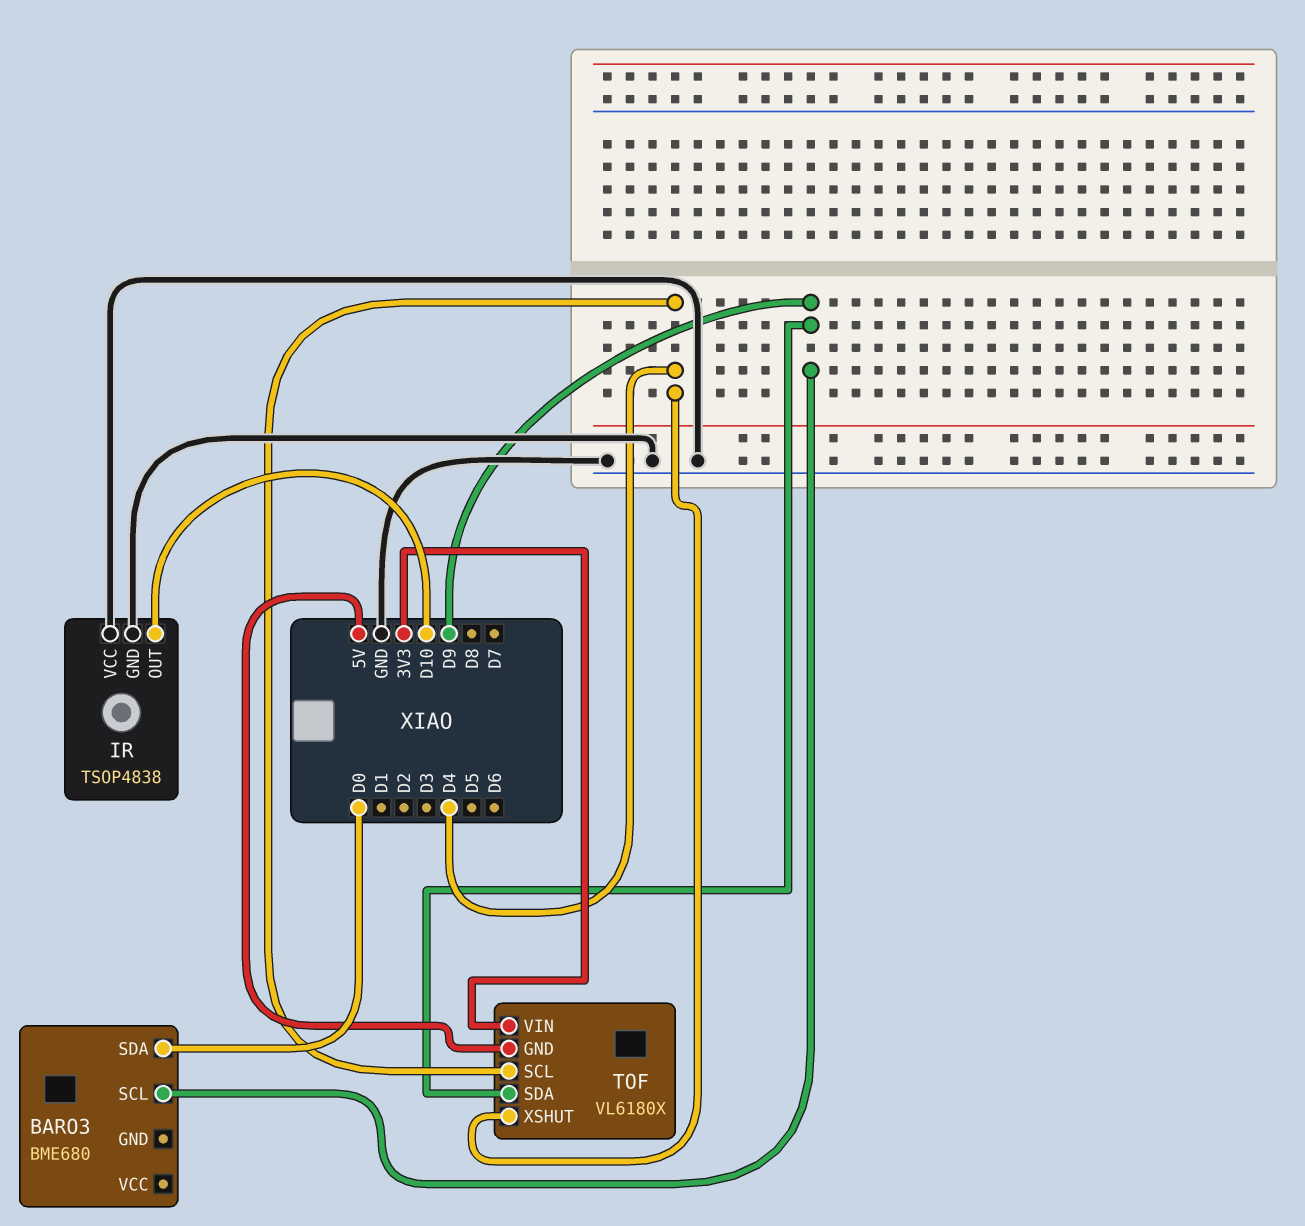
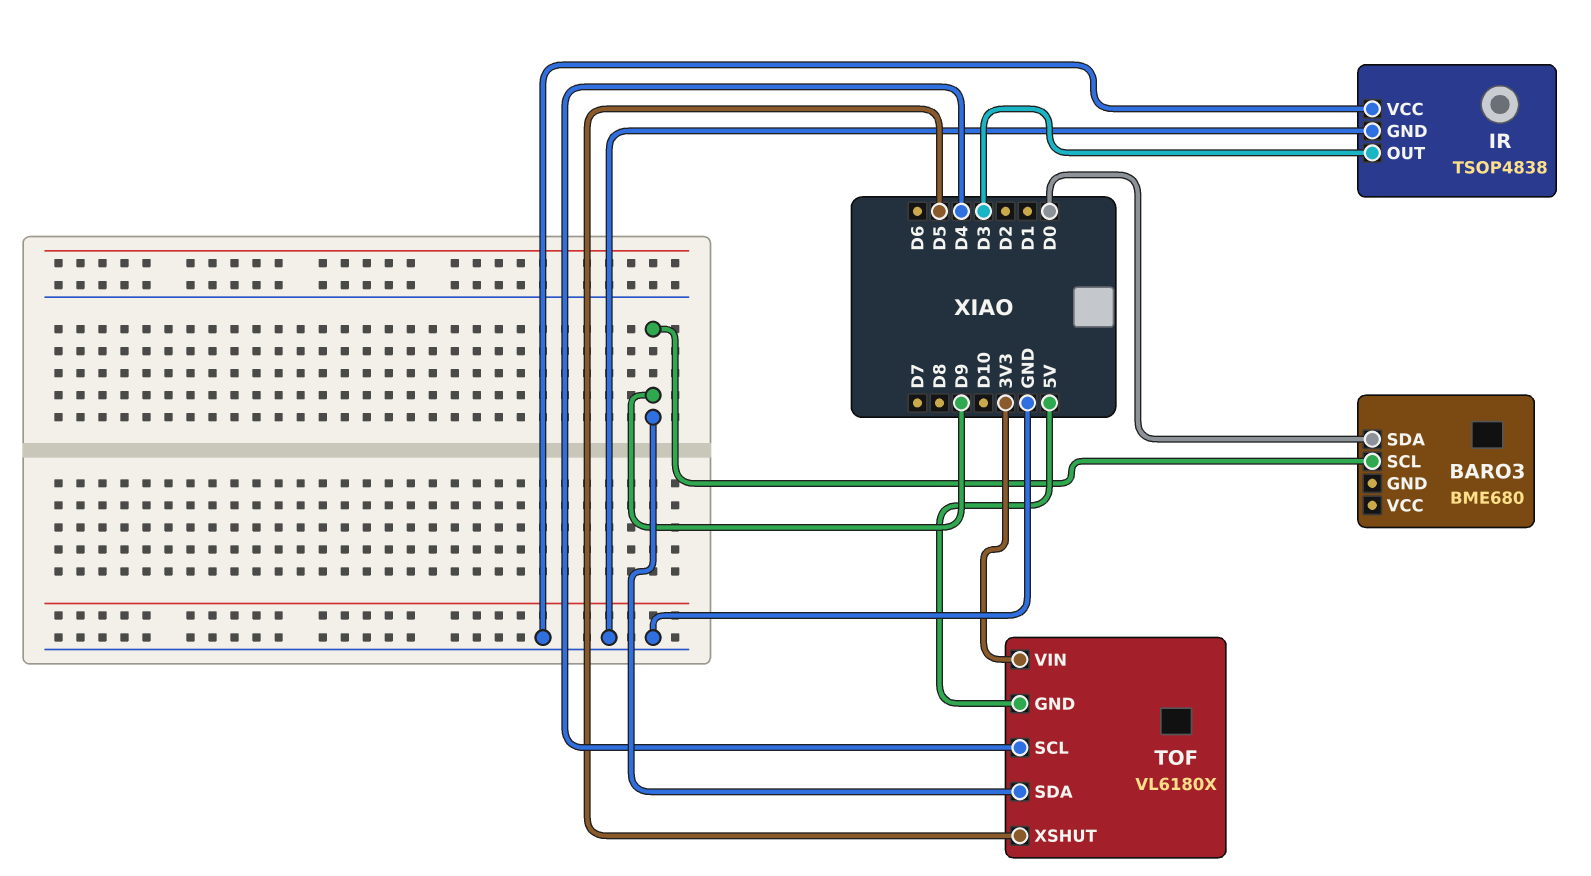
IR pin OUT: D10 -> D3
TOF pin XSHUT: D4 -> D5

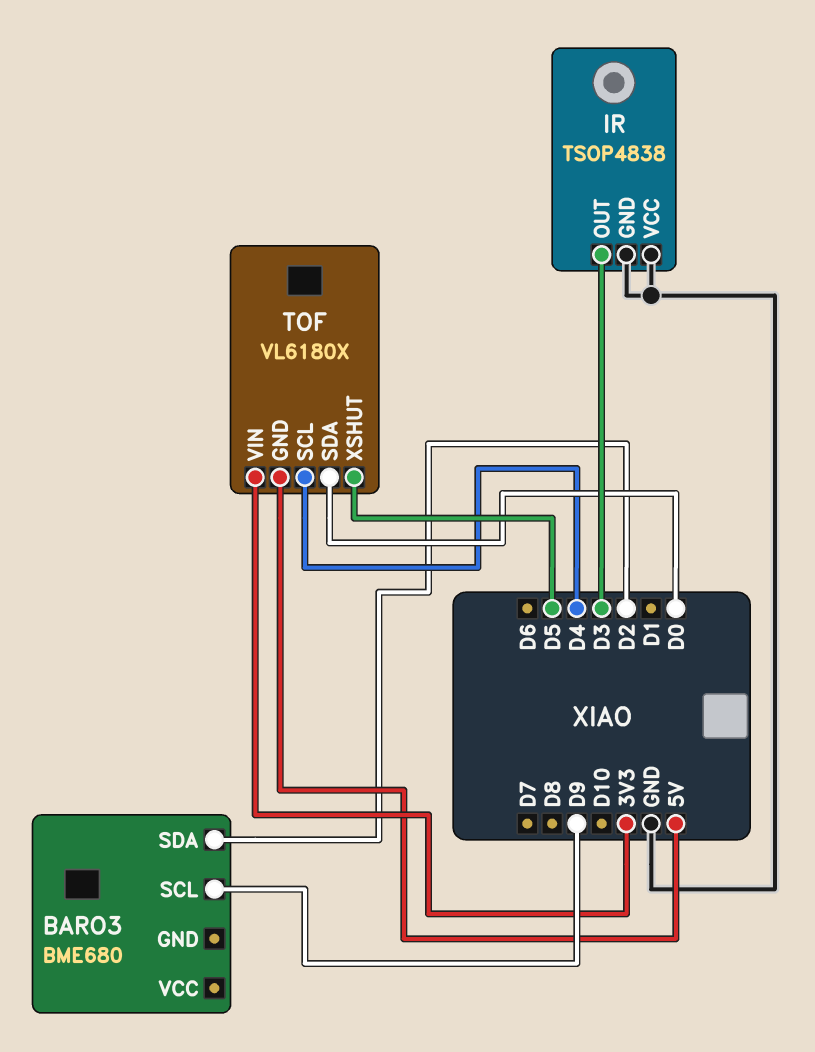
BARO3 pin SDA: D0 -> D2
TOF pin SDA: D9 -> D0

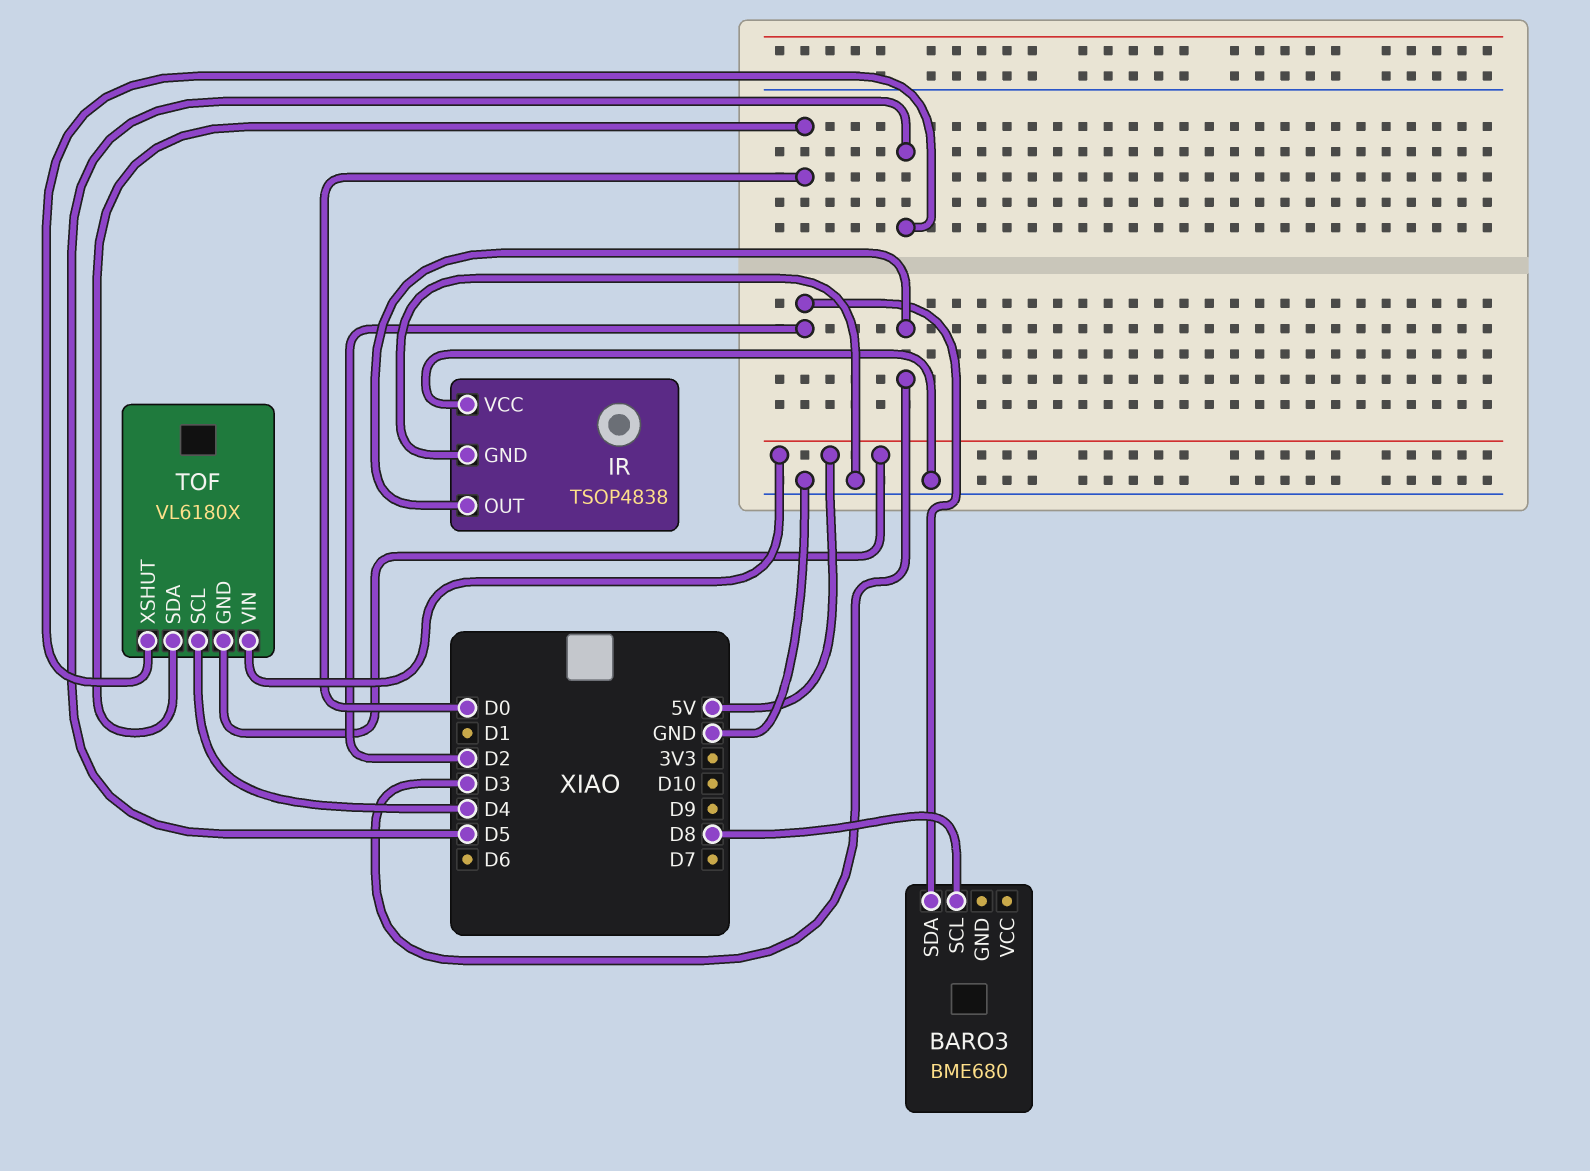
BARO3 pin SCL: D9 -> D8
TOF pin VIN: 3V3 -> 5V

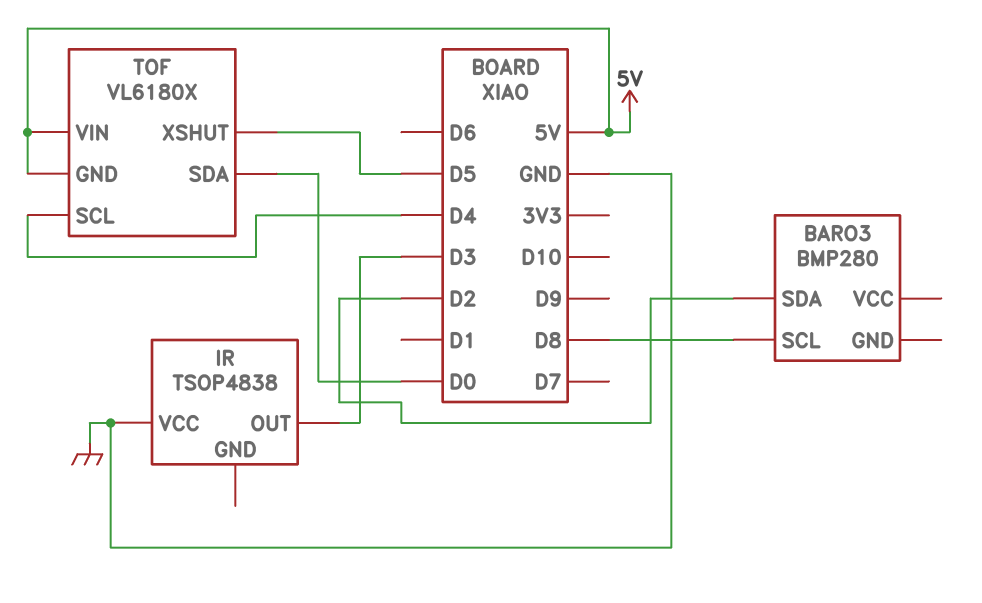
BARO3: BME680 -> BMP280
IR pin GND: GND -> none

